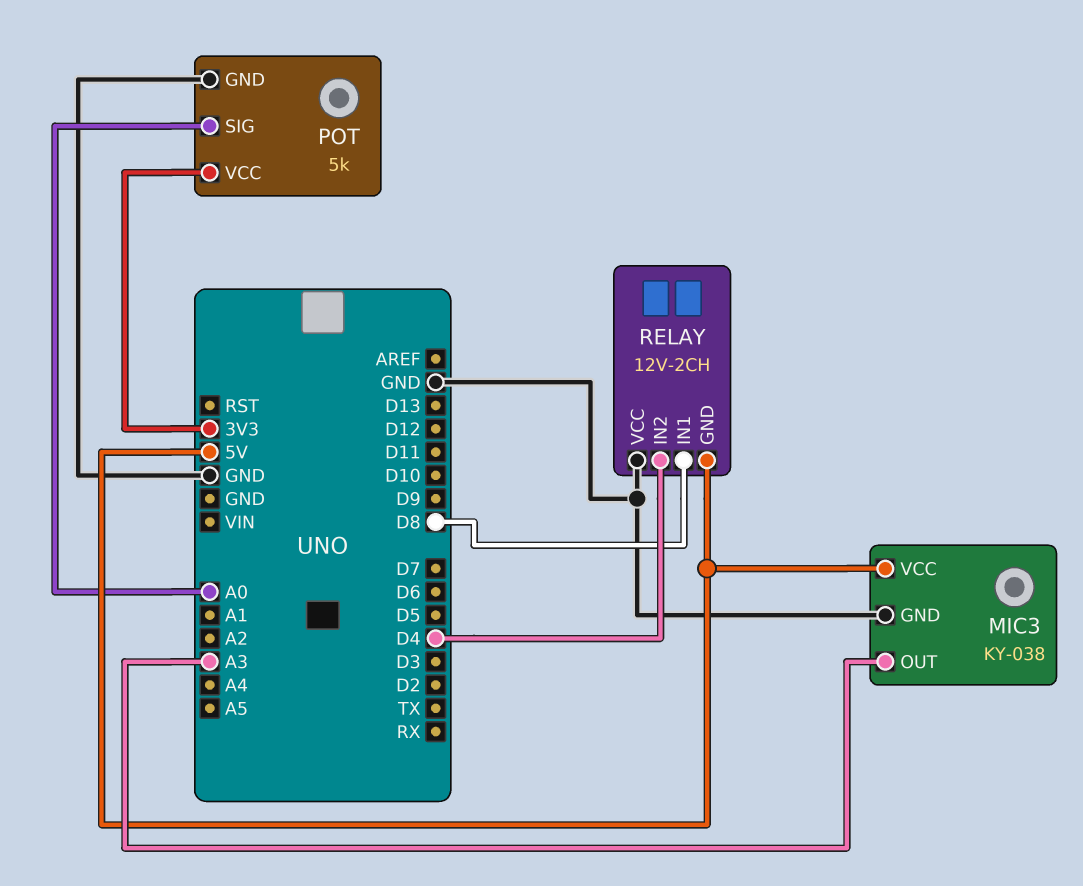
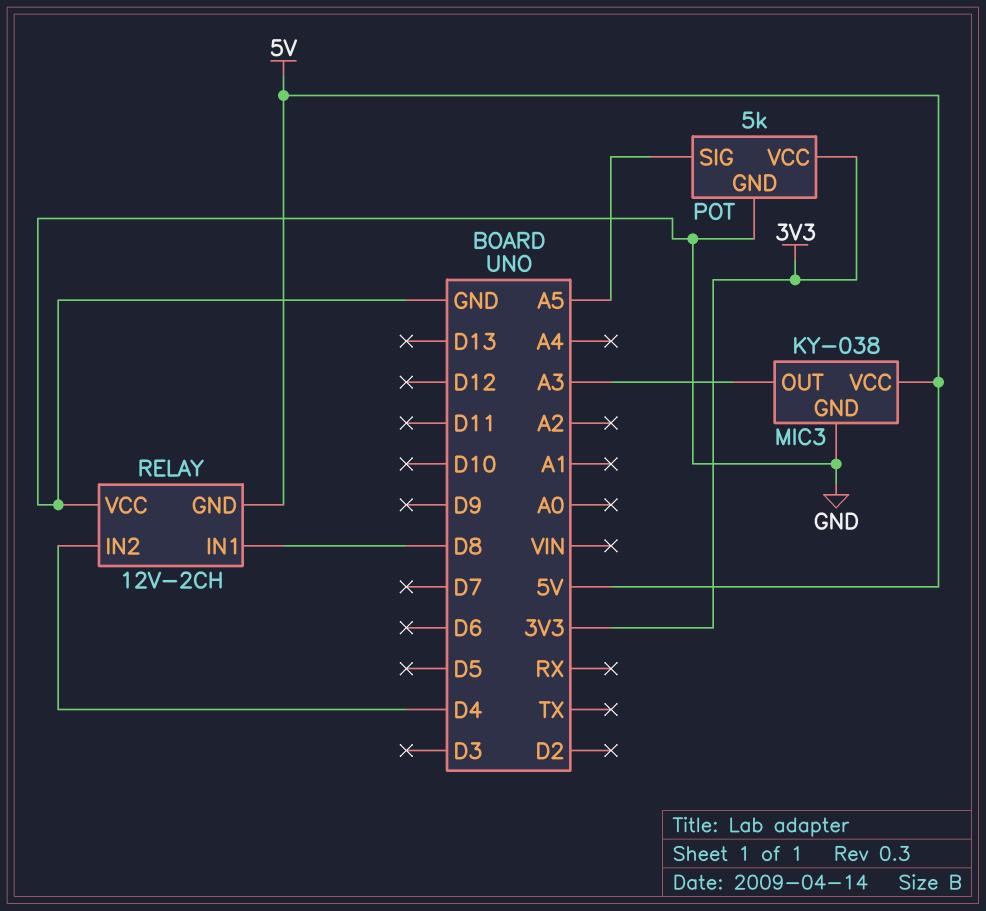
POT pin SIG: A0 -> A5

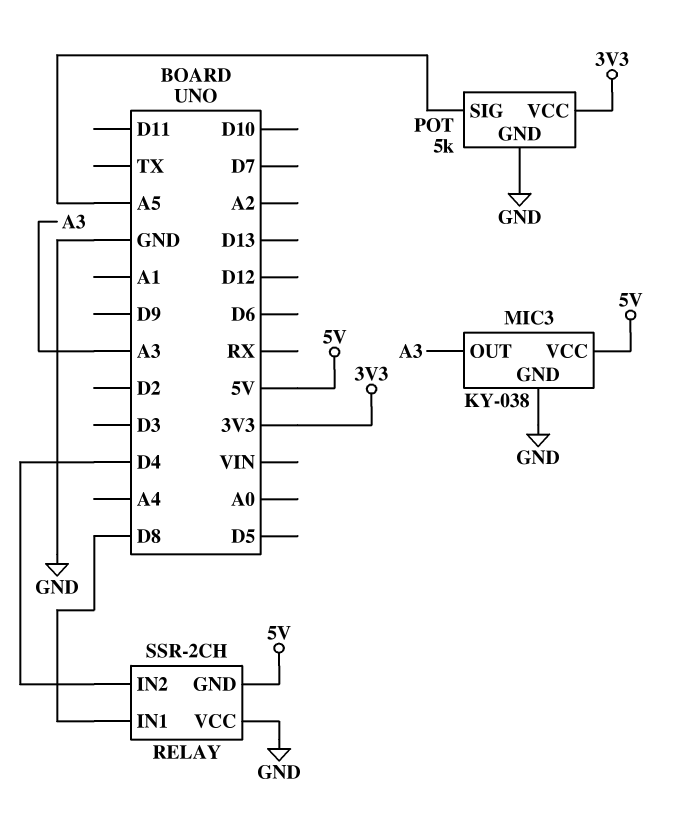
RELAY: 12V-2CH -> SSR-2CH

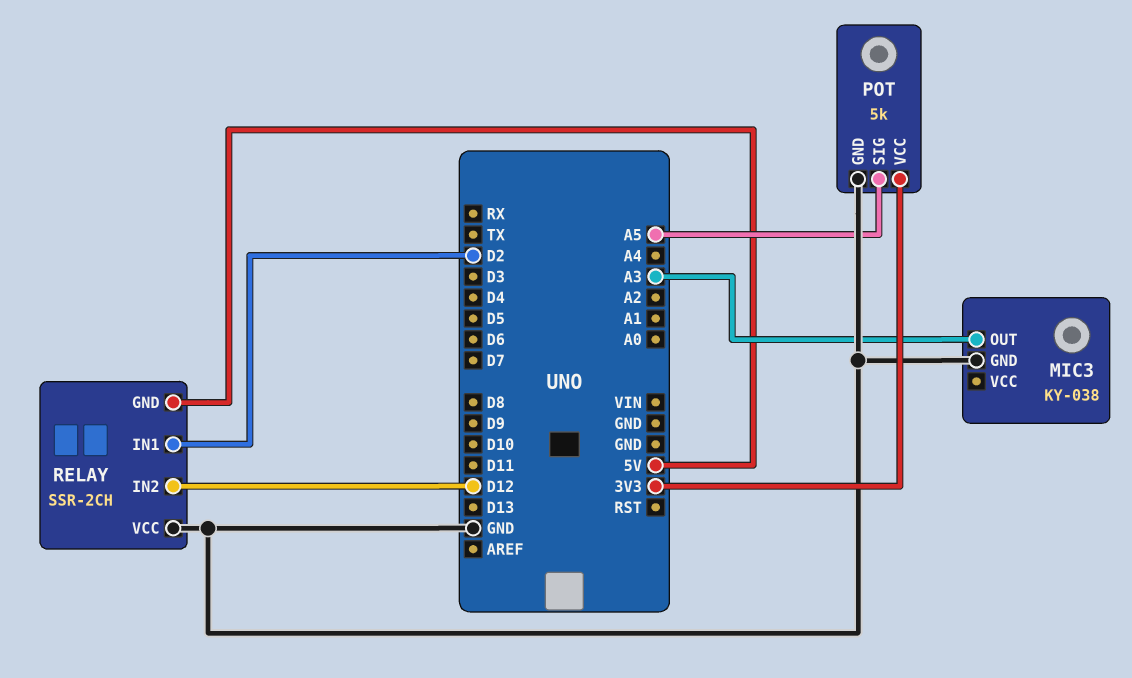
MIC3 pin VCC: 5V -> none
RELAY pin IN1: D8 -> D2
RELAY pin IN2: D4 -> D12

